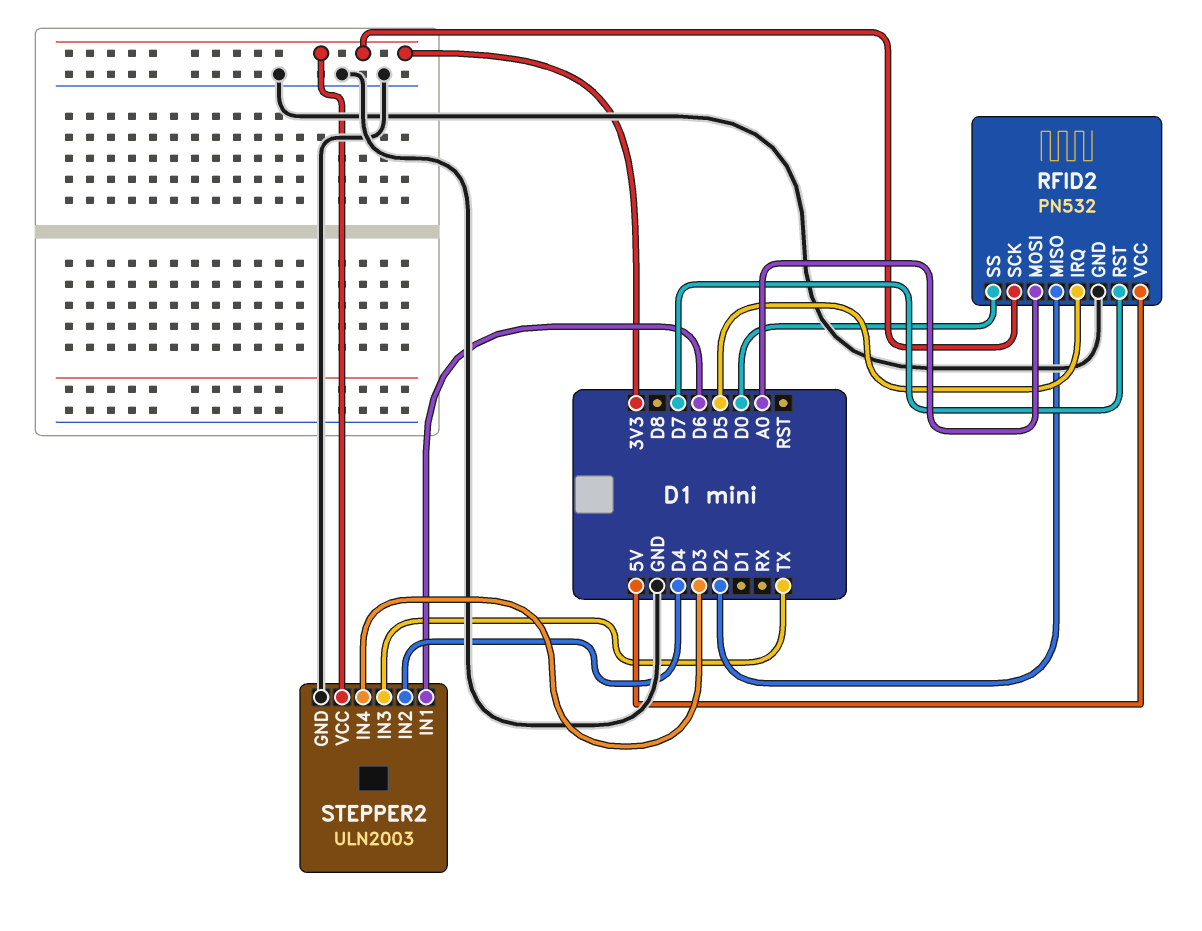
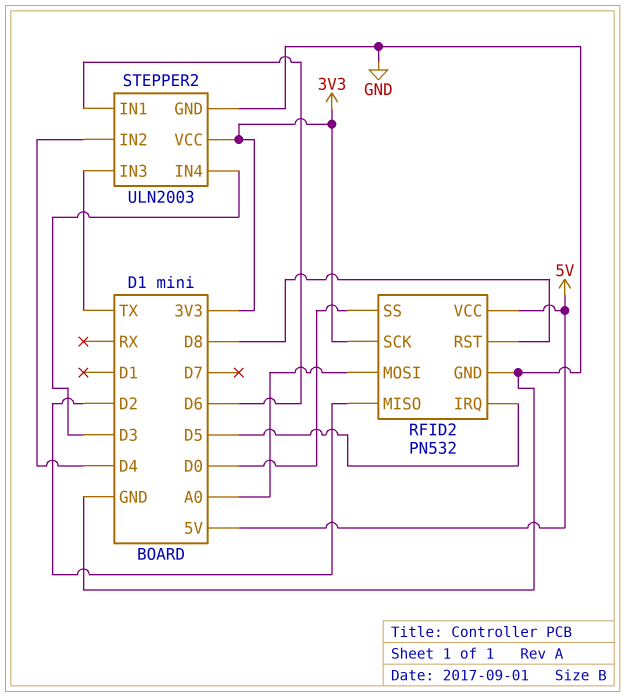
RFID2 pin RST: D7 -> D8

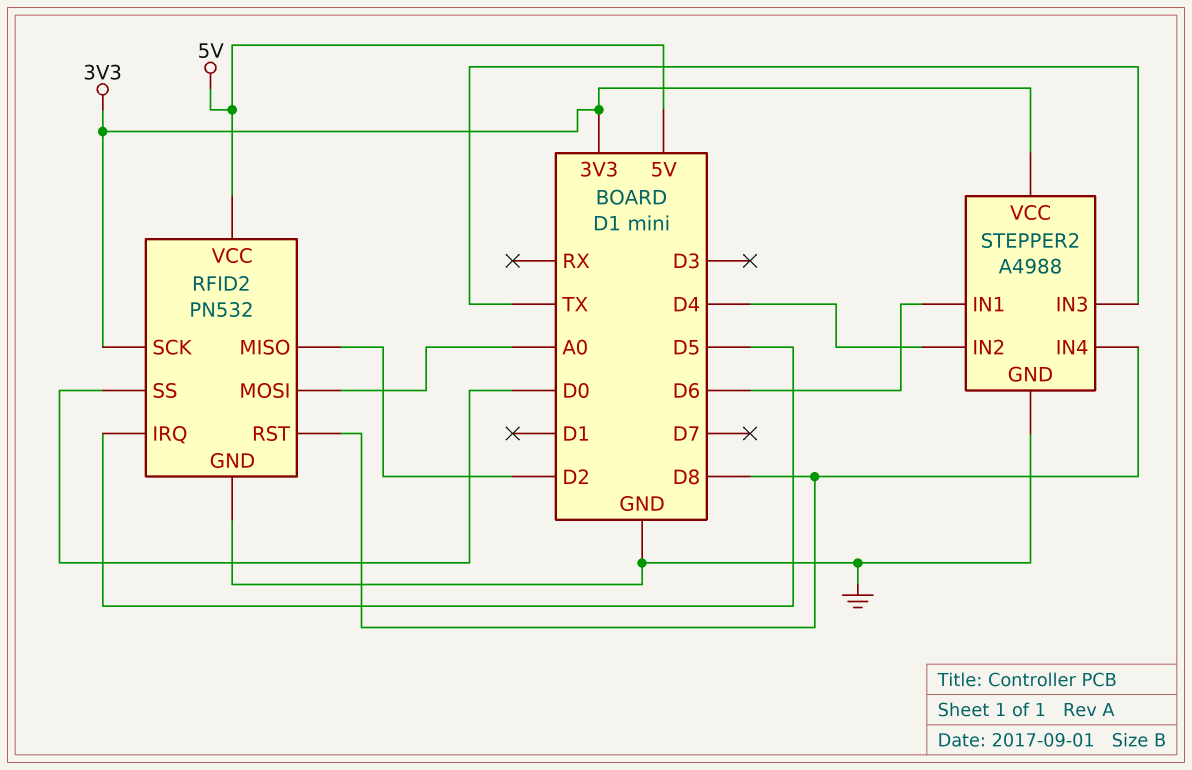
STEPPER2: ULN2003 -> A4988
STEPPER2 pin IN4: D3 -> D8

